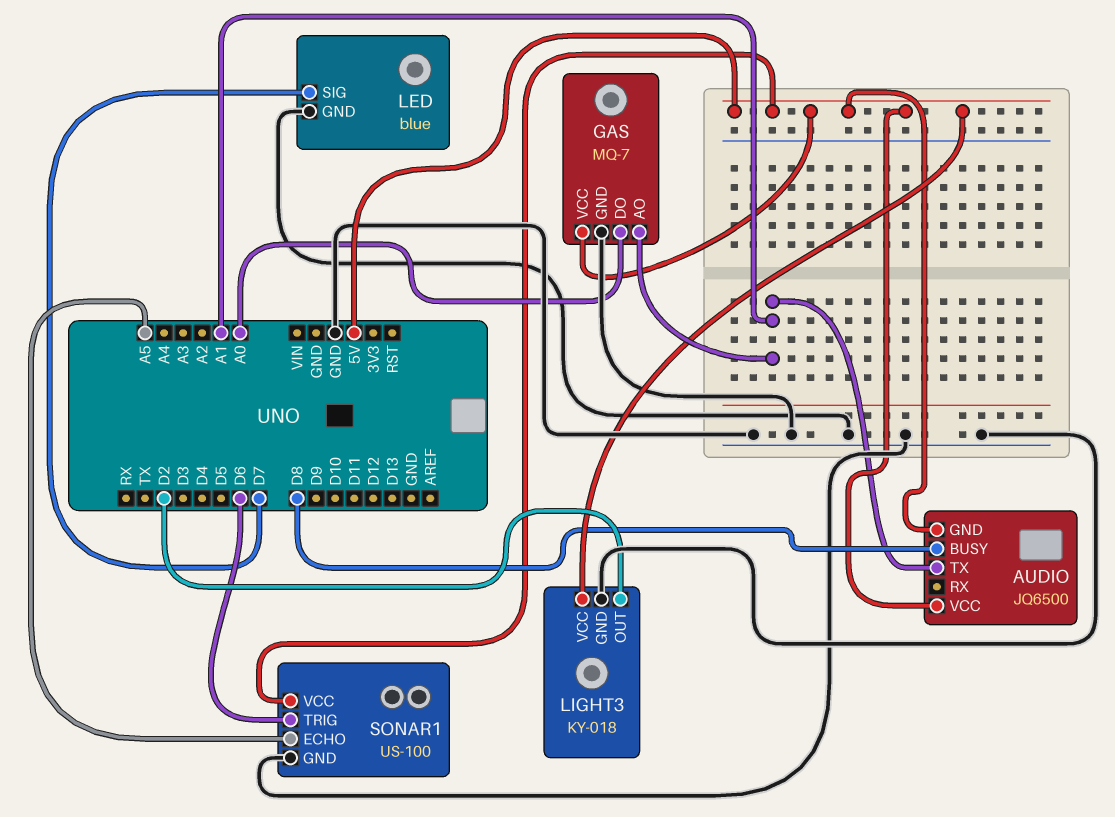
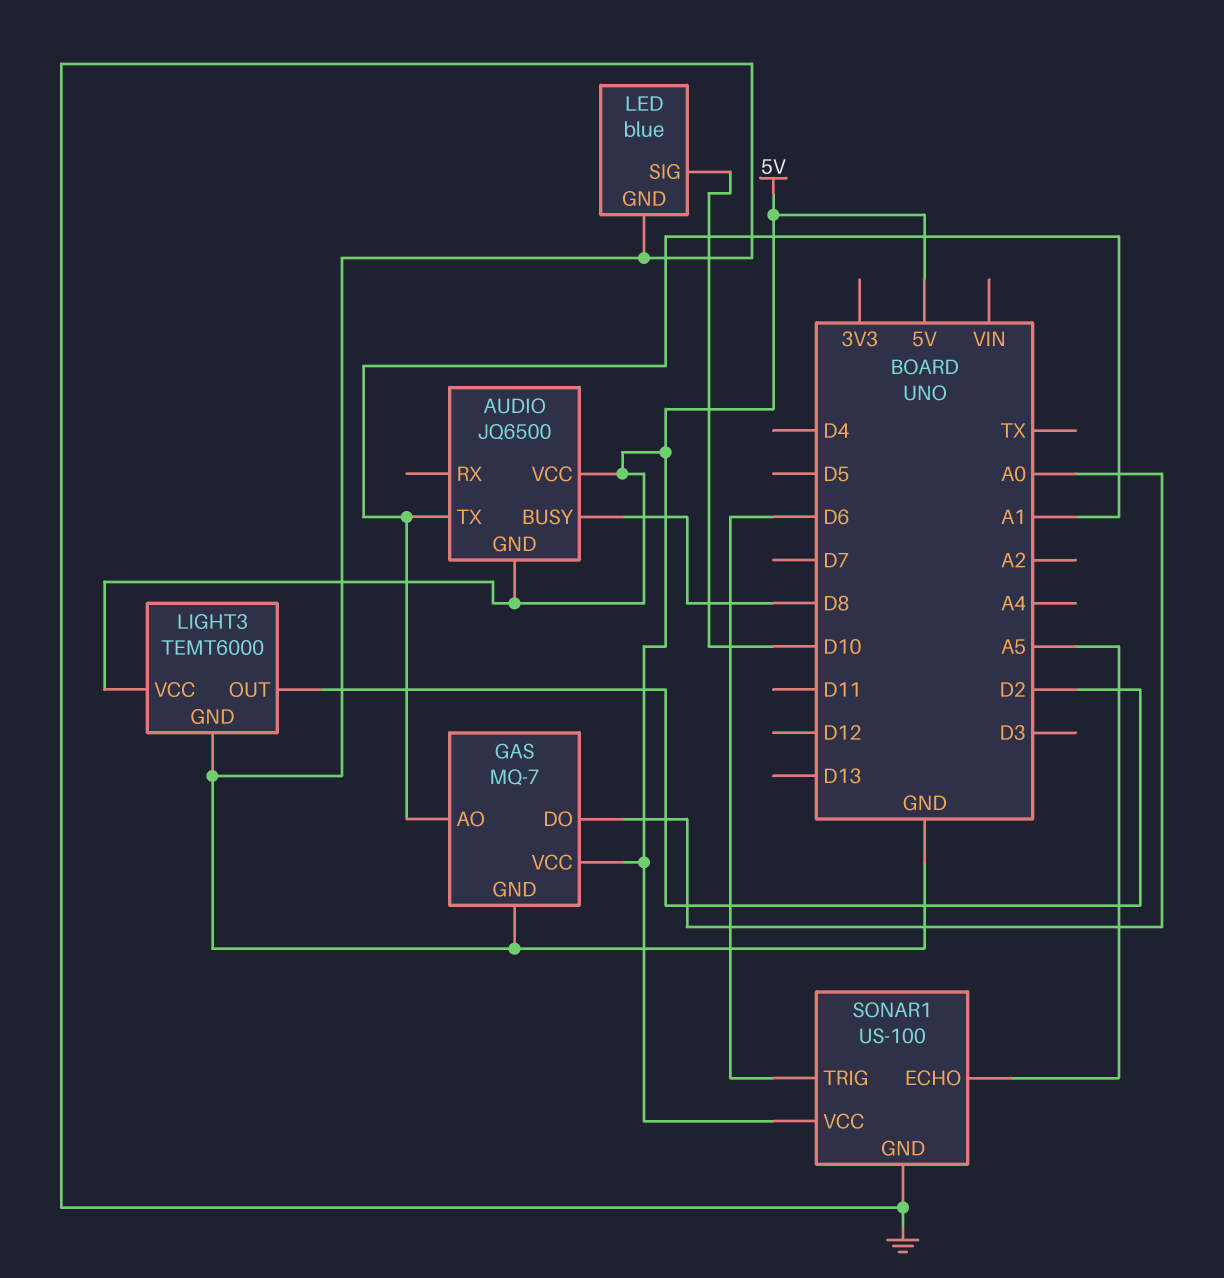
LED pin SIG: D7 -> D10
LIGHT3: KY-018 -> TEMT6000

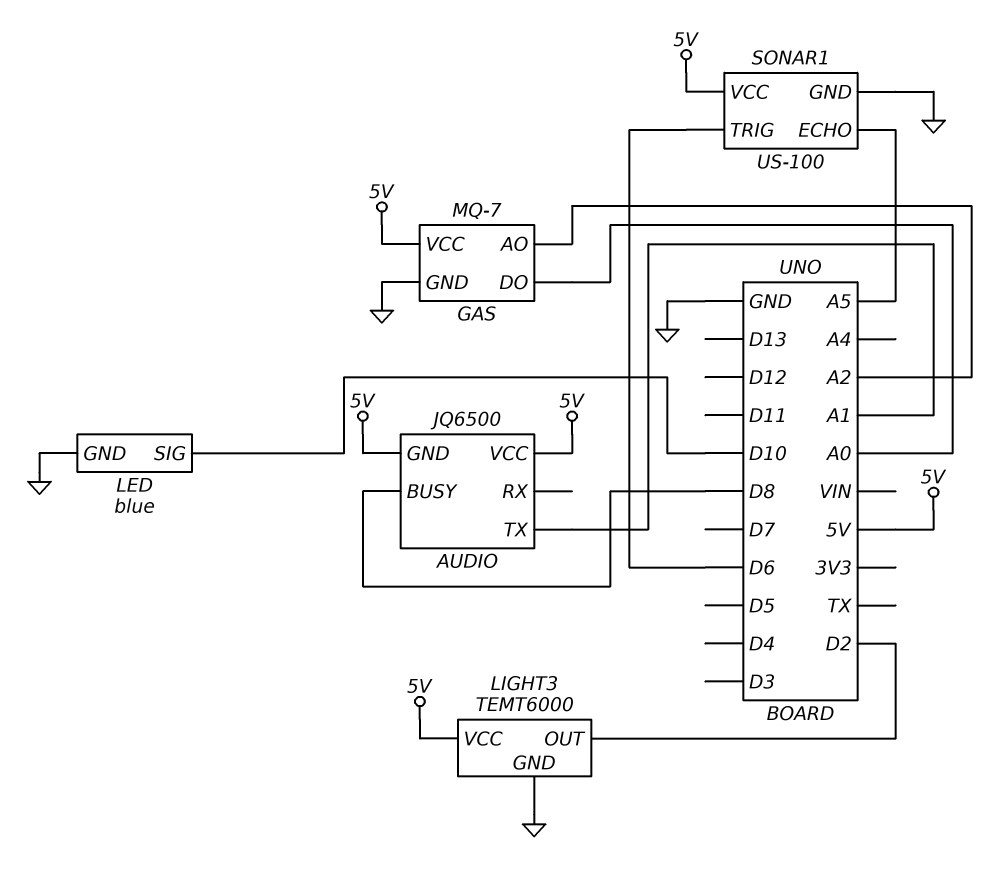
GAS pin AO: A1 -> A2

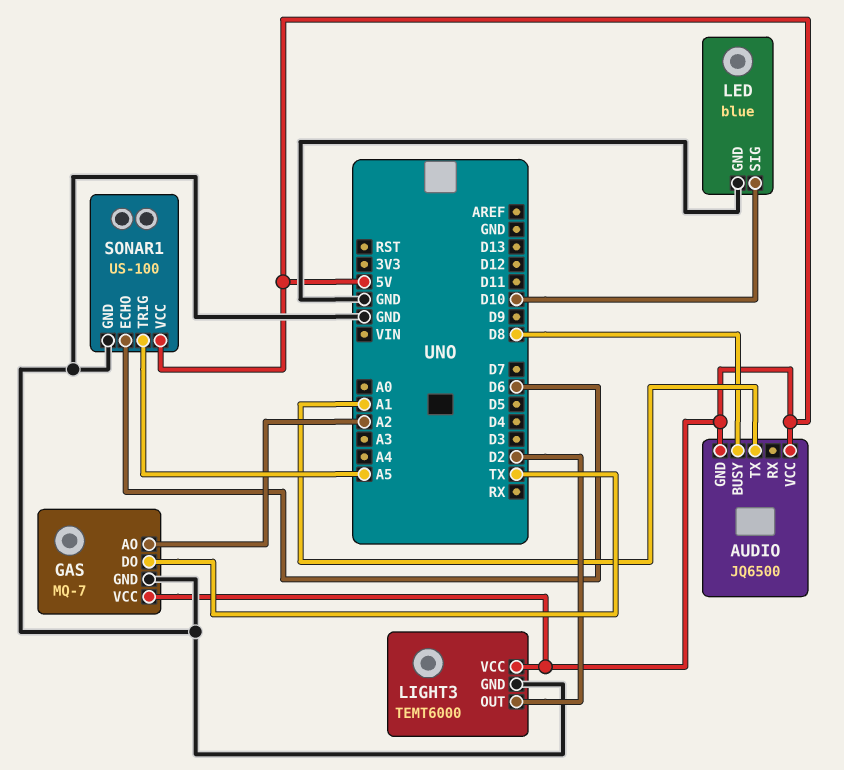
GAS pin DO: A0 -> TX
SONAR1 pin ECHO: A5 -> D6
SONAR1 pin TRIG: D6 -> A5

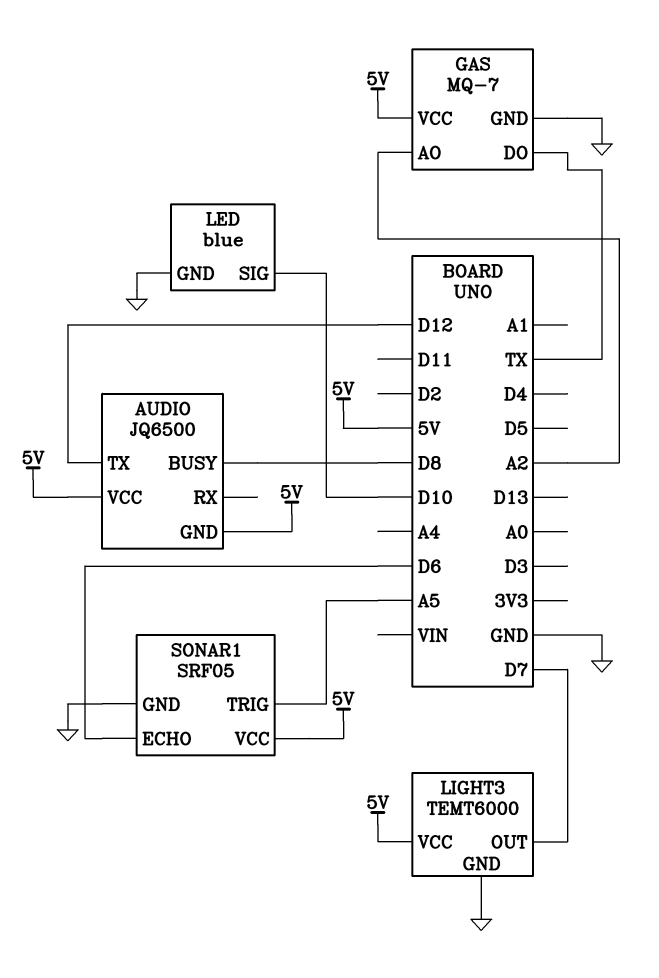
AUDIO pin TX: A1 -> D12
LIGHT3 pin OUT: D2 -> D7
SONAR1: US-100 -> SRF05

